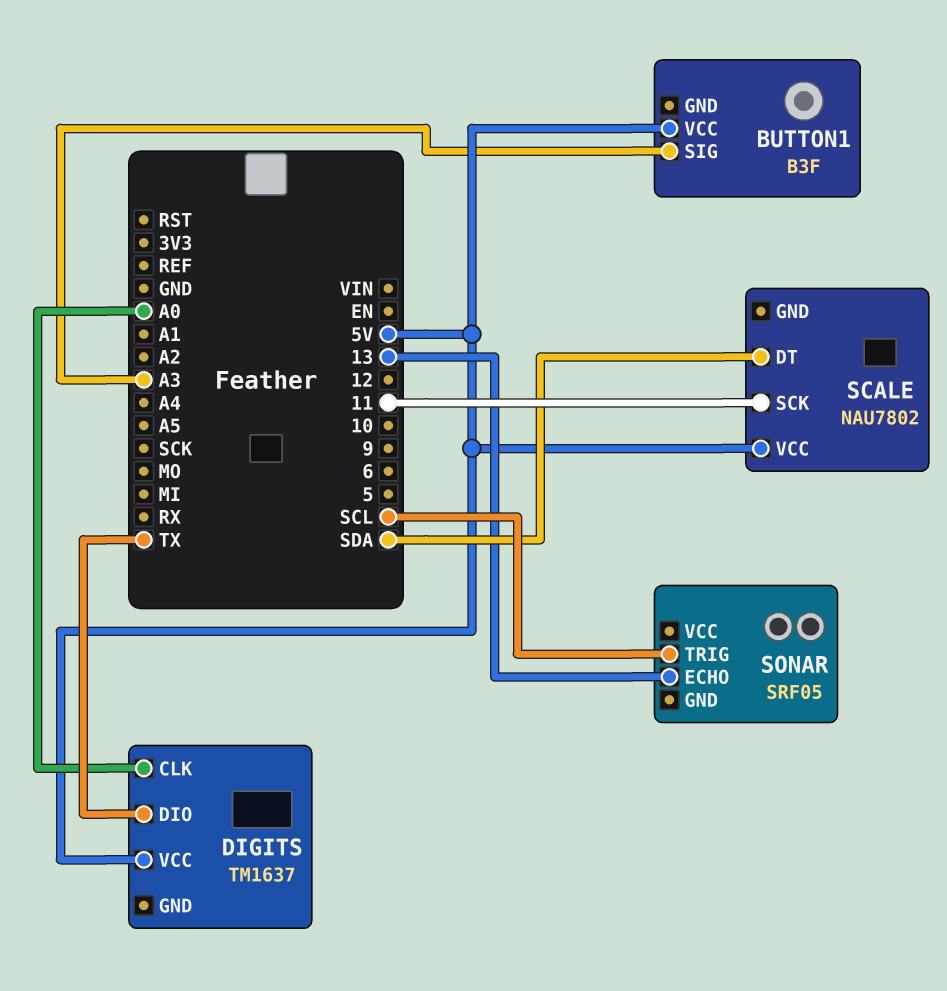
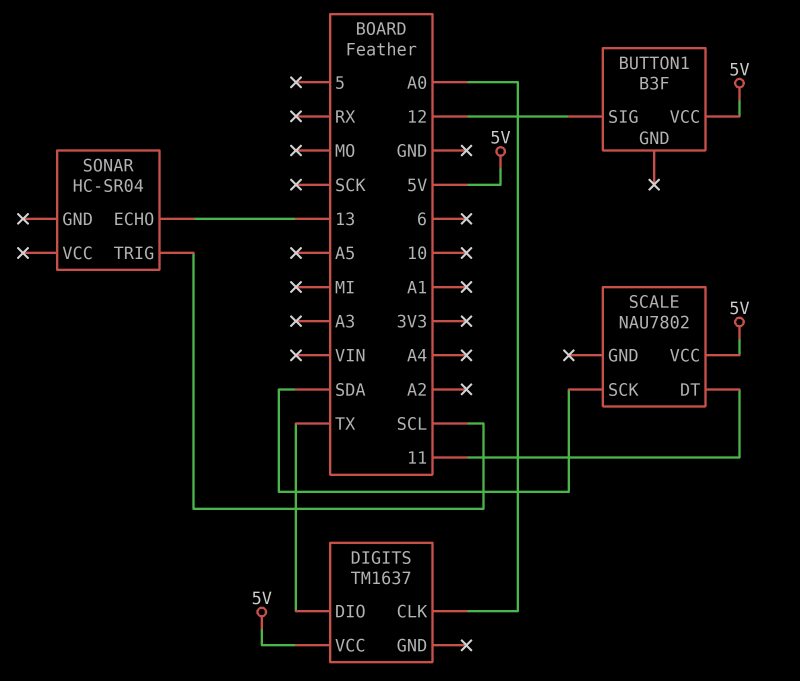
BUTTON1 pin SIG: A3 -> 12
SCALE pin DT: SDA -> 11
SCALE pin SCK: 11 -> SDA
SONAR: SRF05 -> HC-SR04

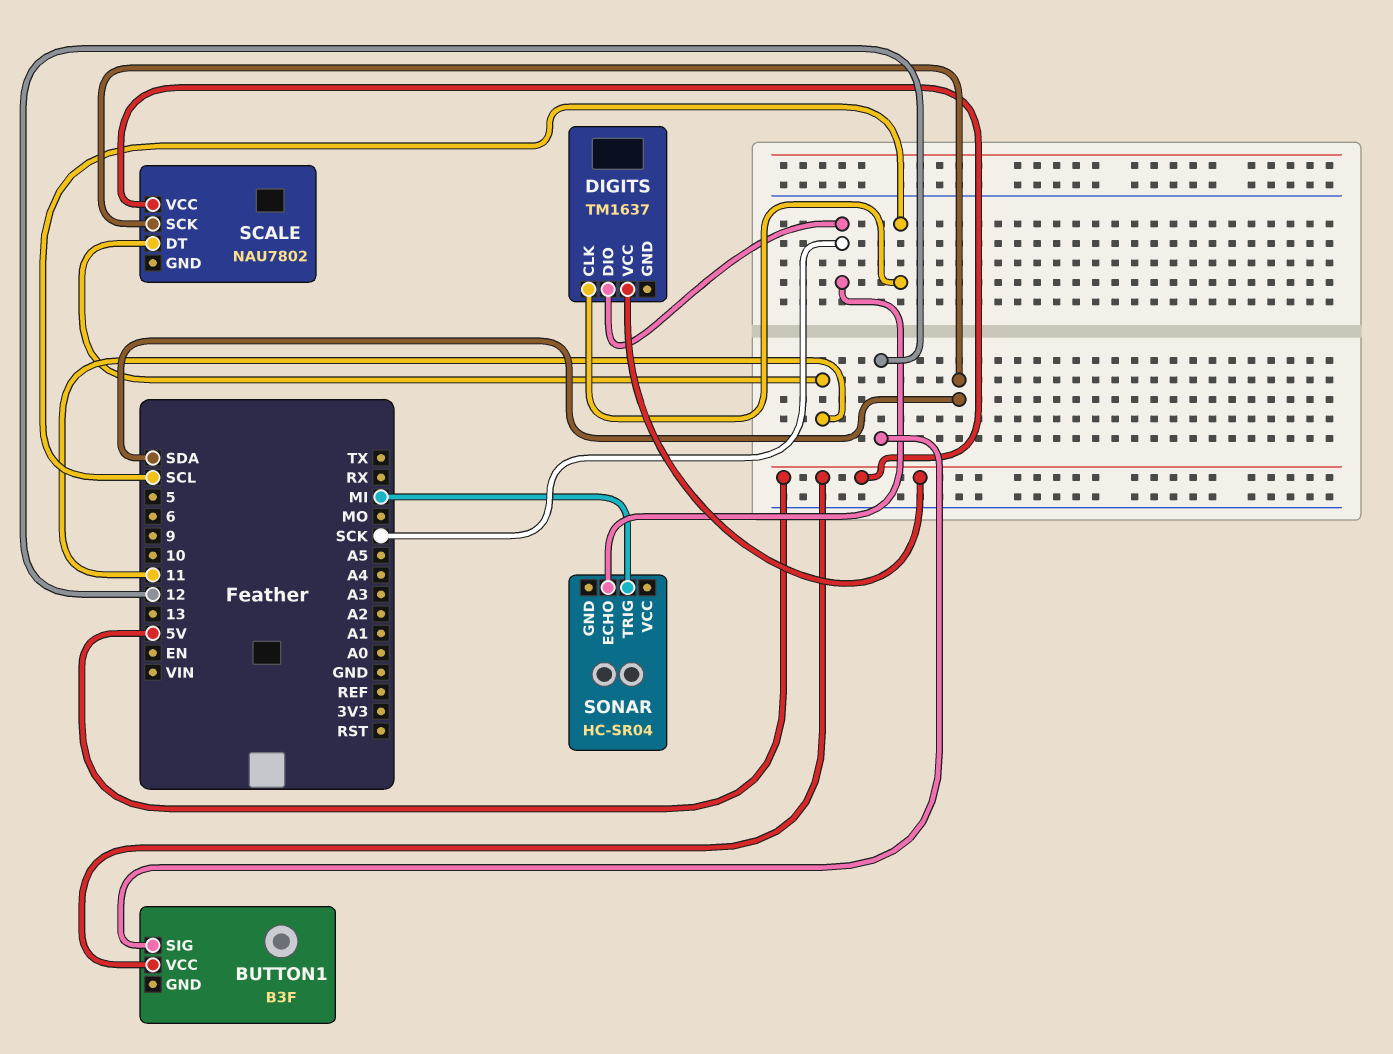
DIGITS pin CLK: A0 -> SCL
DIGITS pin DIO: TX -> SCK
SONAR pin ECHO: 13 -> SCK
SONAR pin TRIG: SCL -> MI

